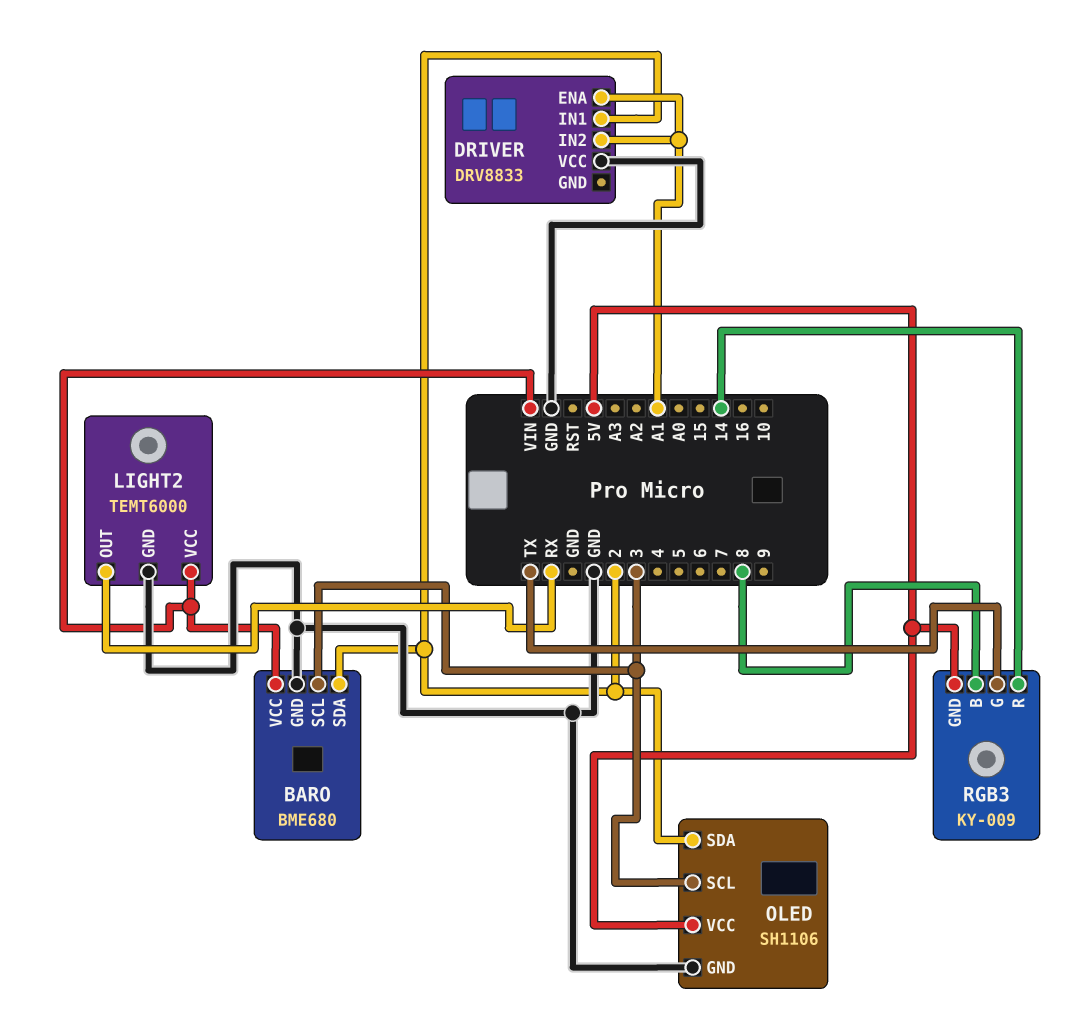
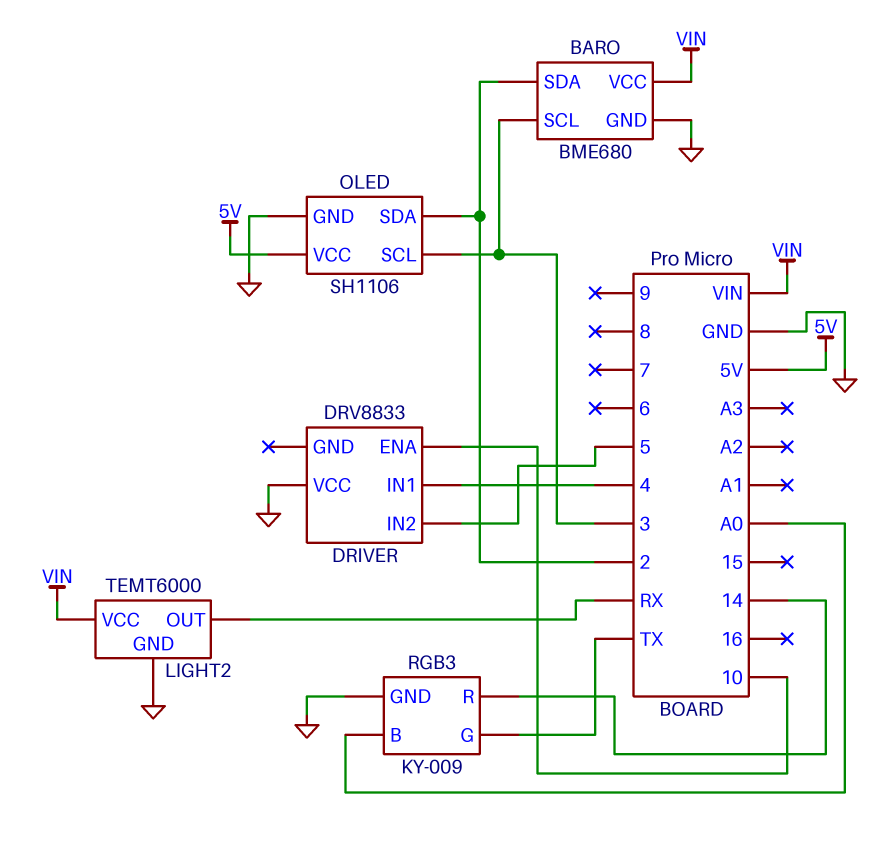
DRIVER pin ENA: A1 -> 10
DRIVER pin IN1: 2 -> 4
DRIVER pin IN2: A1 -> 5
RGB3 pin B: 8 -> A0
RGB3 pin GND: 5V -> GND

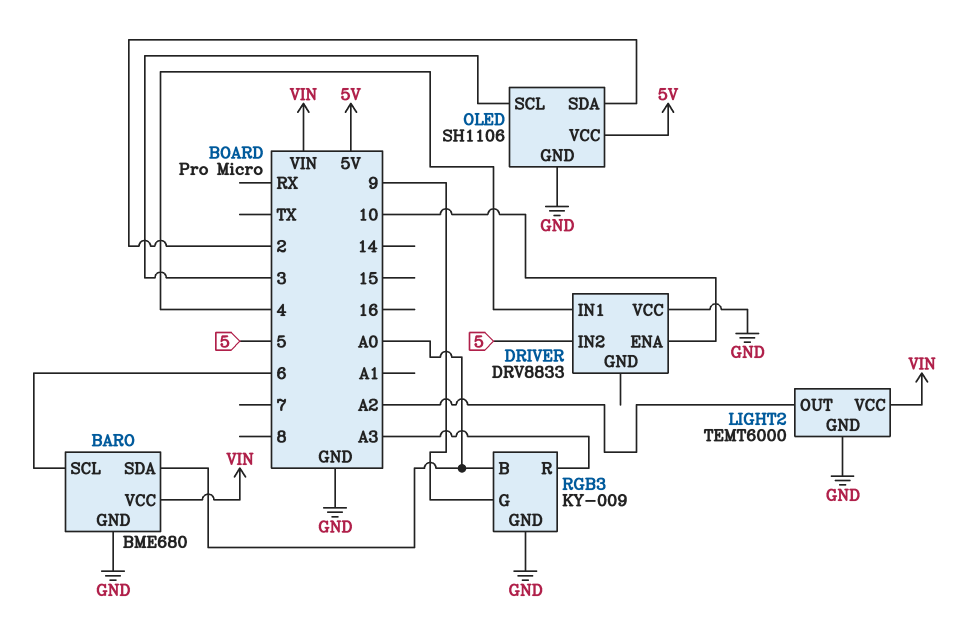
BARO pin SCL: 3 -> 6
BARO pin SDA: 2 -> A0
LIGHT2 pin OUT: RX -> A2
RGB3 pin G: TX -> 9
RGB3 pin R: 14 -> A3

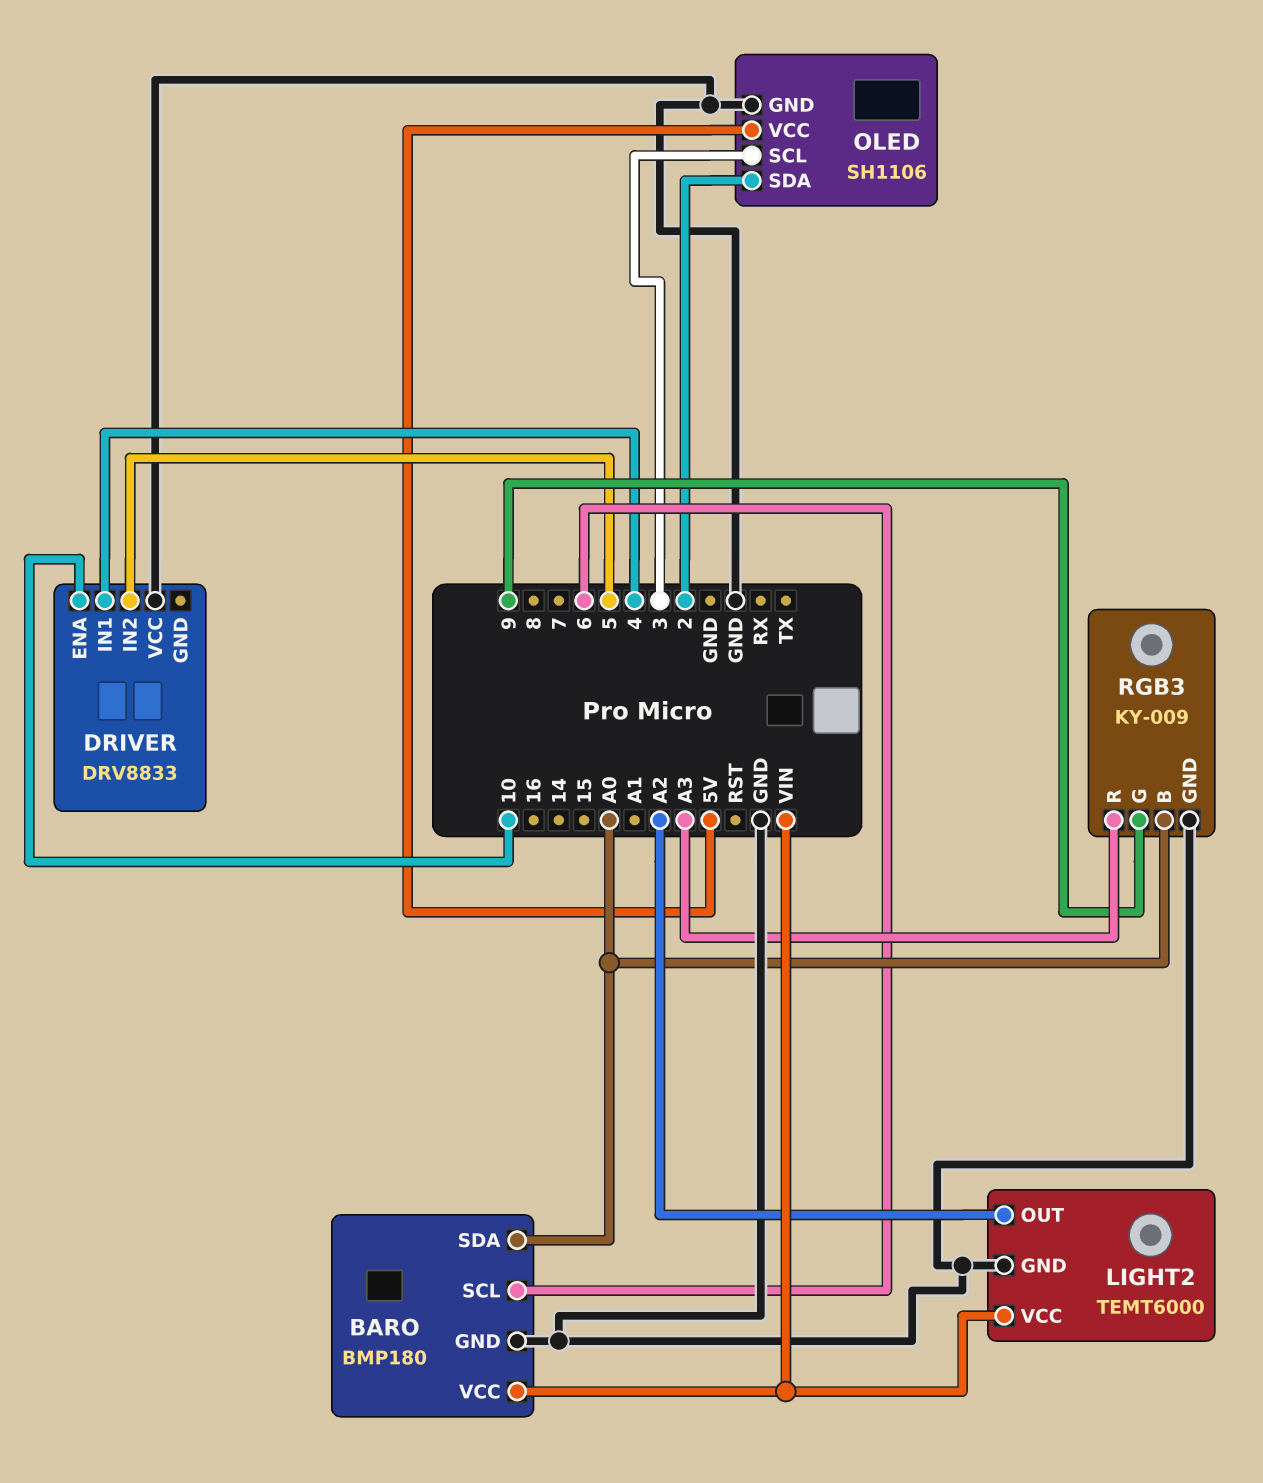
BARO: BME680 -> BMP180

